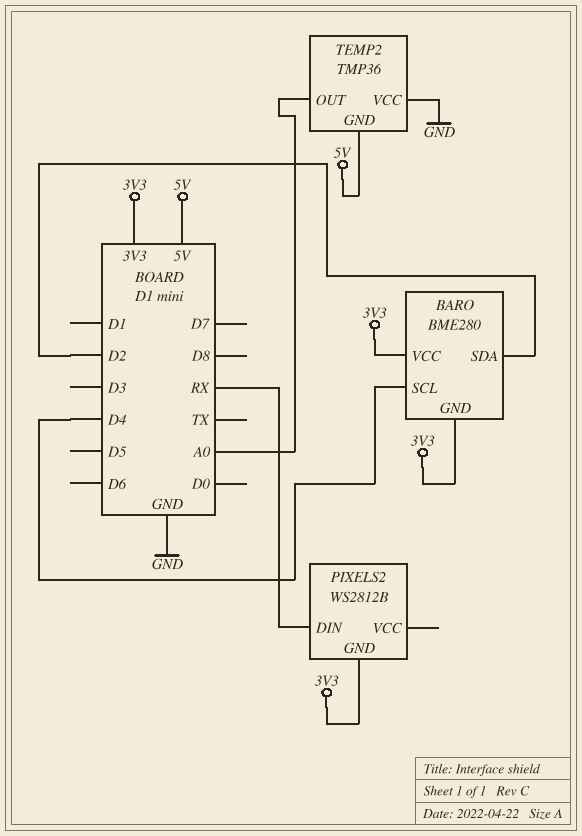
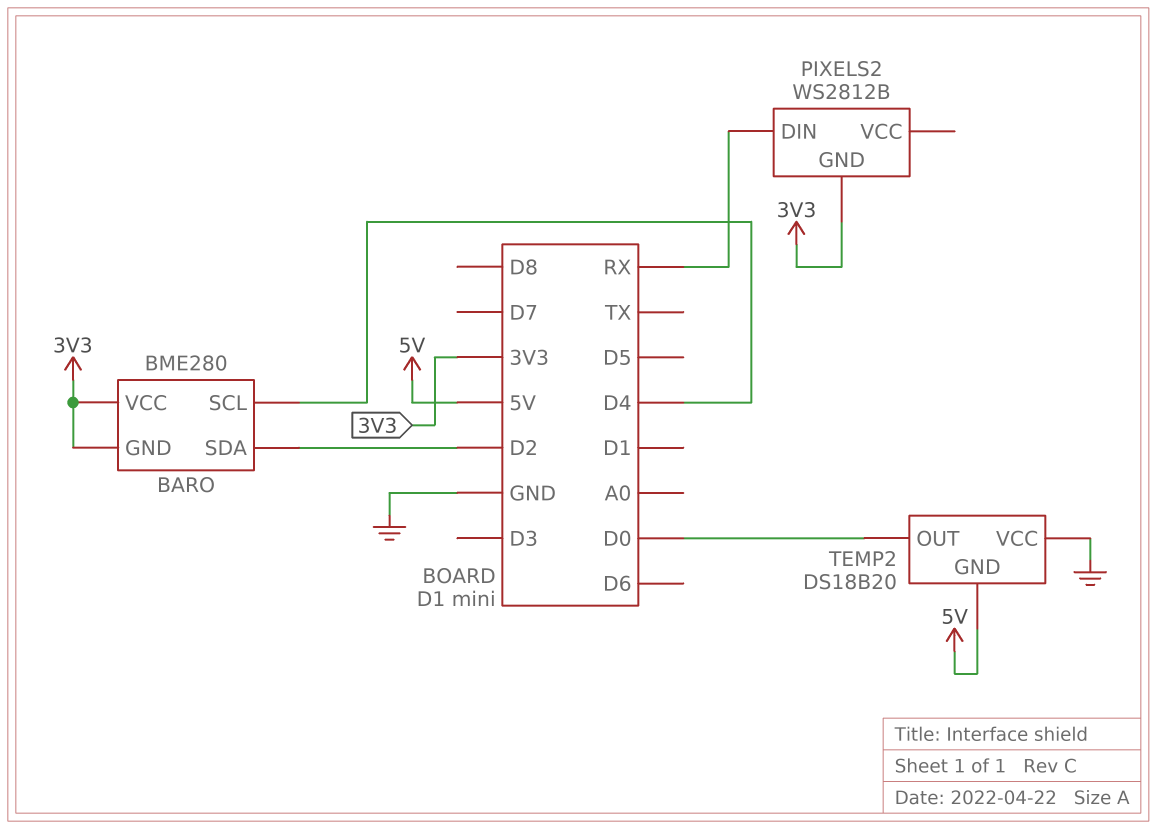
TEMP2: TMP36 -> DS18B20
TEMP2 pin OUT: A0 -> D0

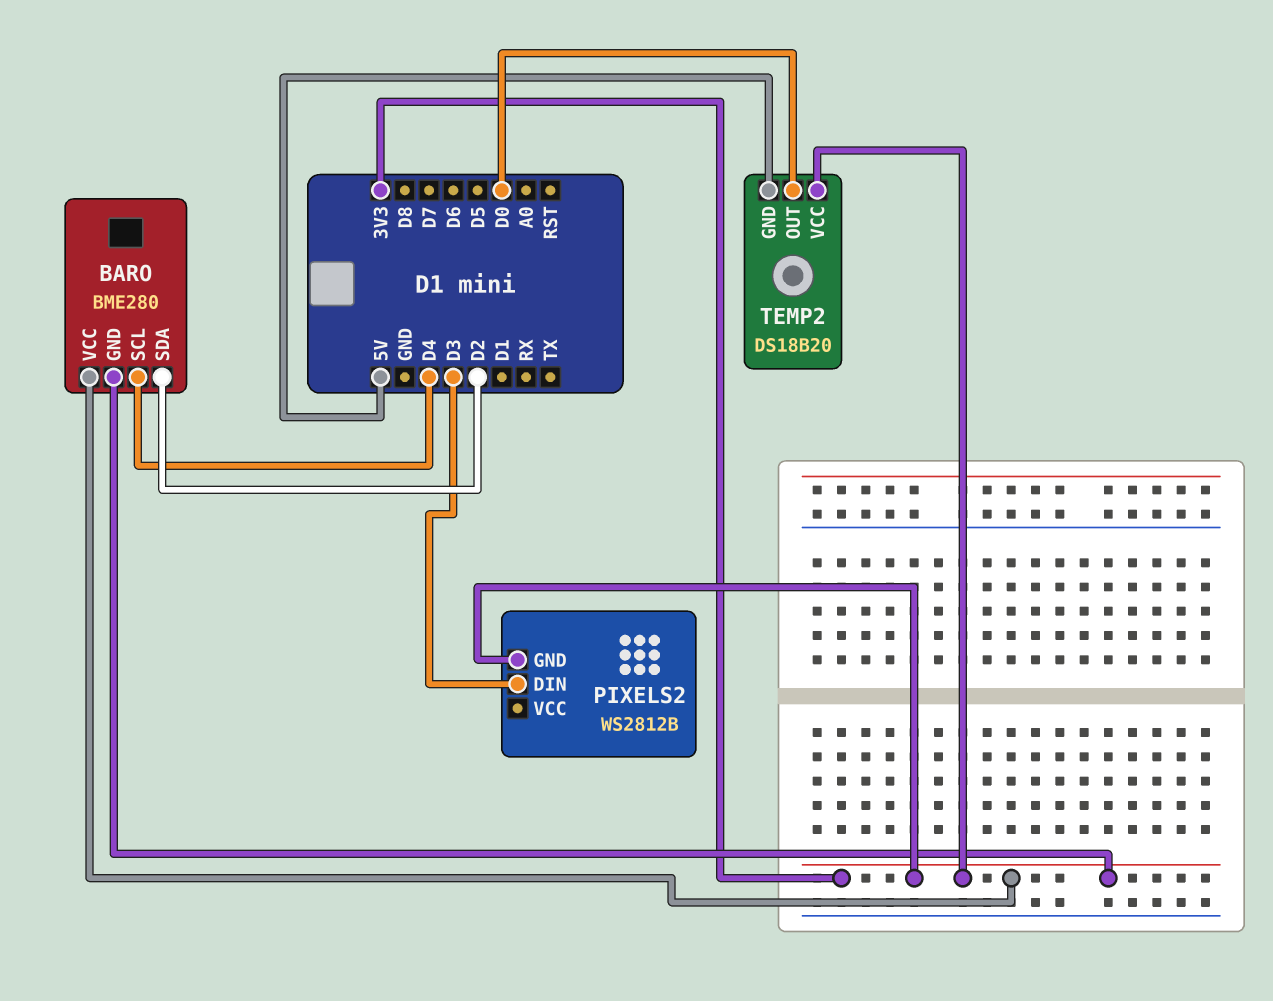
PIXELS2 pin DIN: RX -> D3
TEMP2 pin VCC: GND -> 3V3

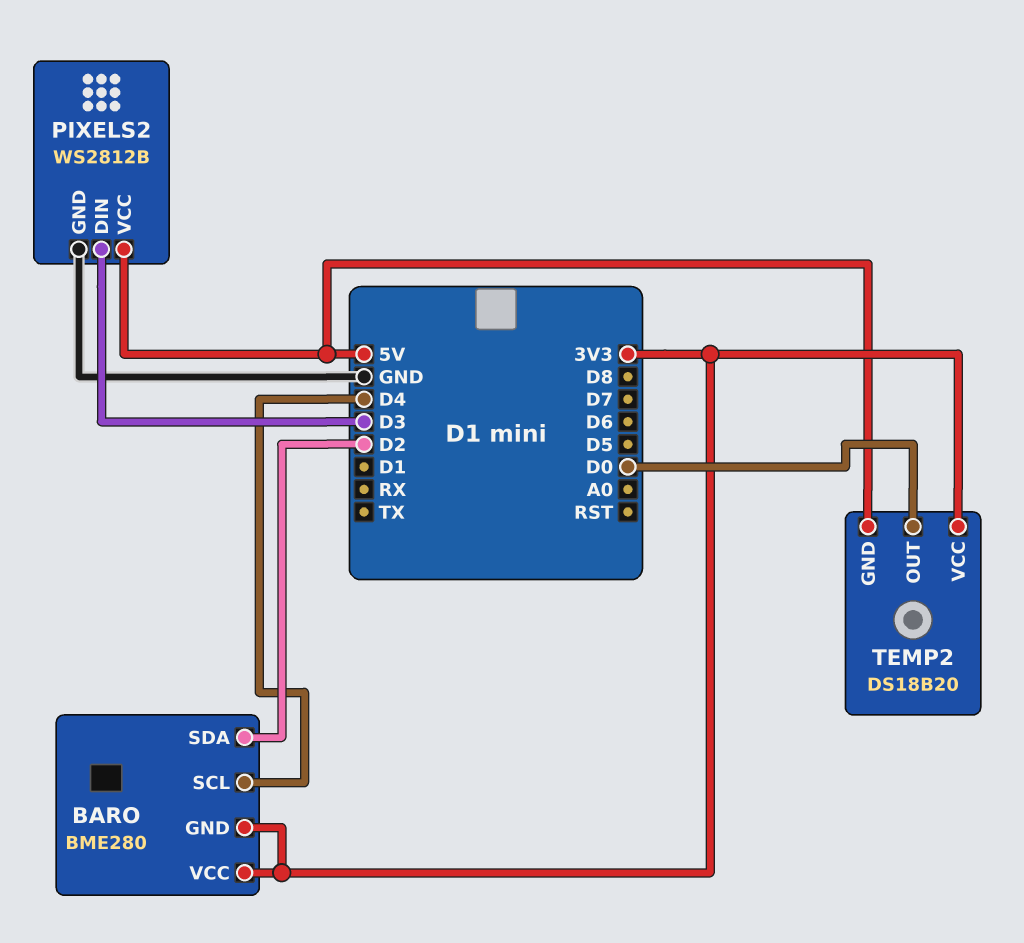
PIXELS2 pin GND: 3V3 -> GND
PIXELS2 pin VCC: none -> 5V

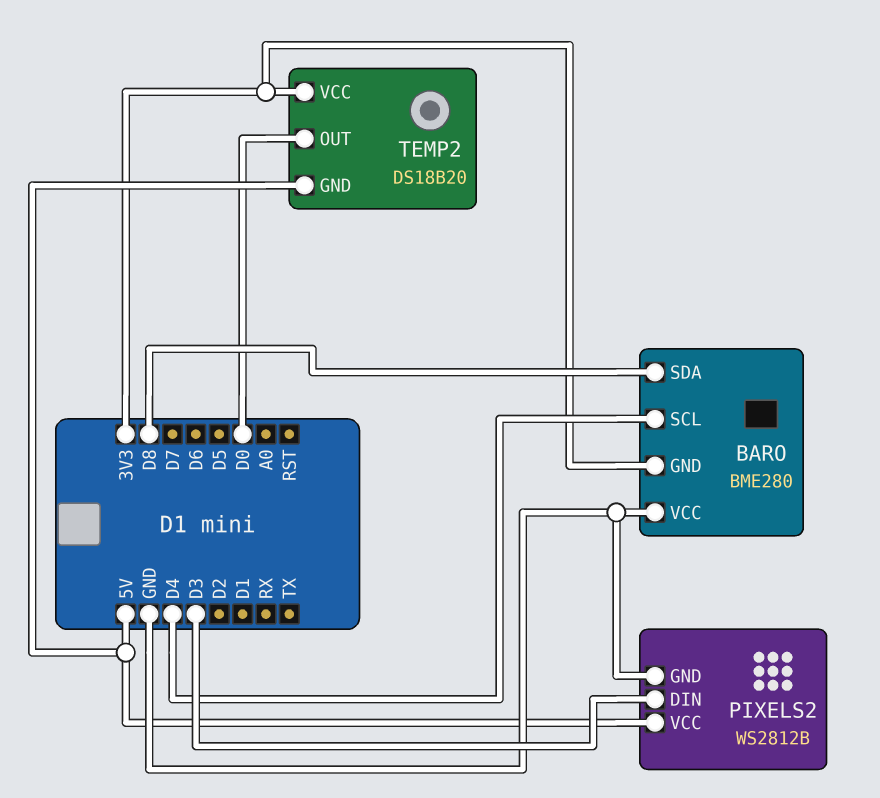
BARO pin SDA: D2 -> D8
BARO pin VCC: 3V3 -> GND

